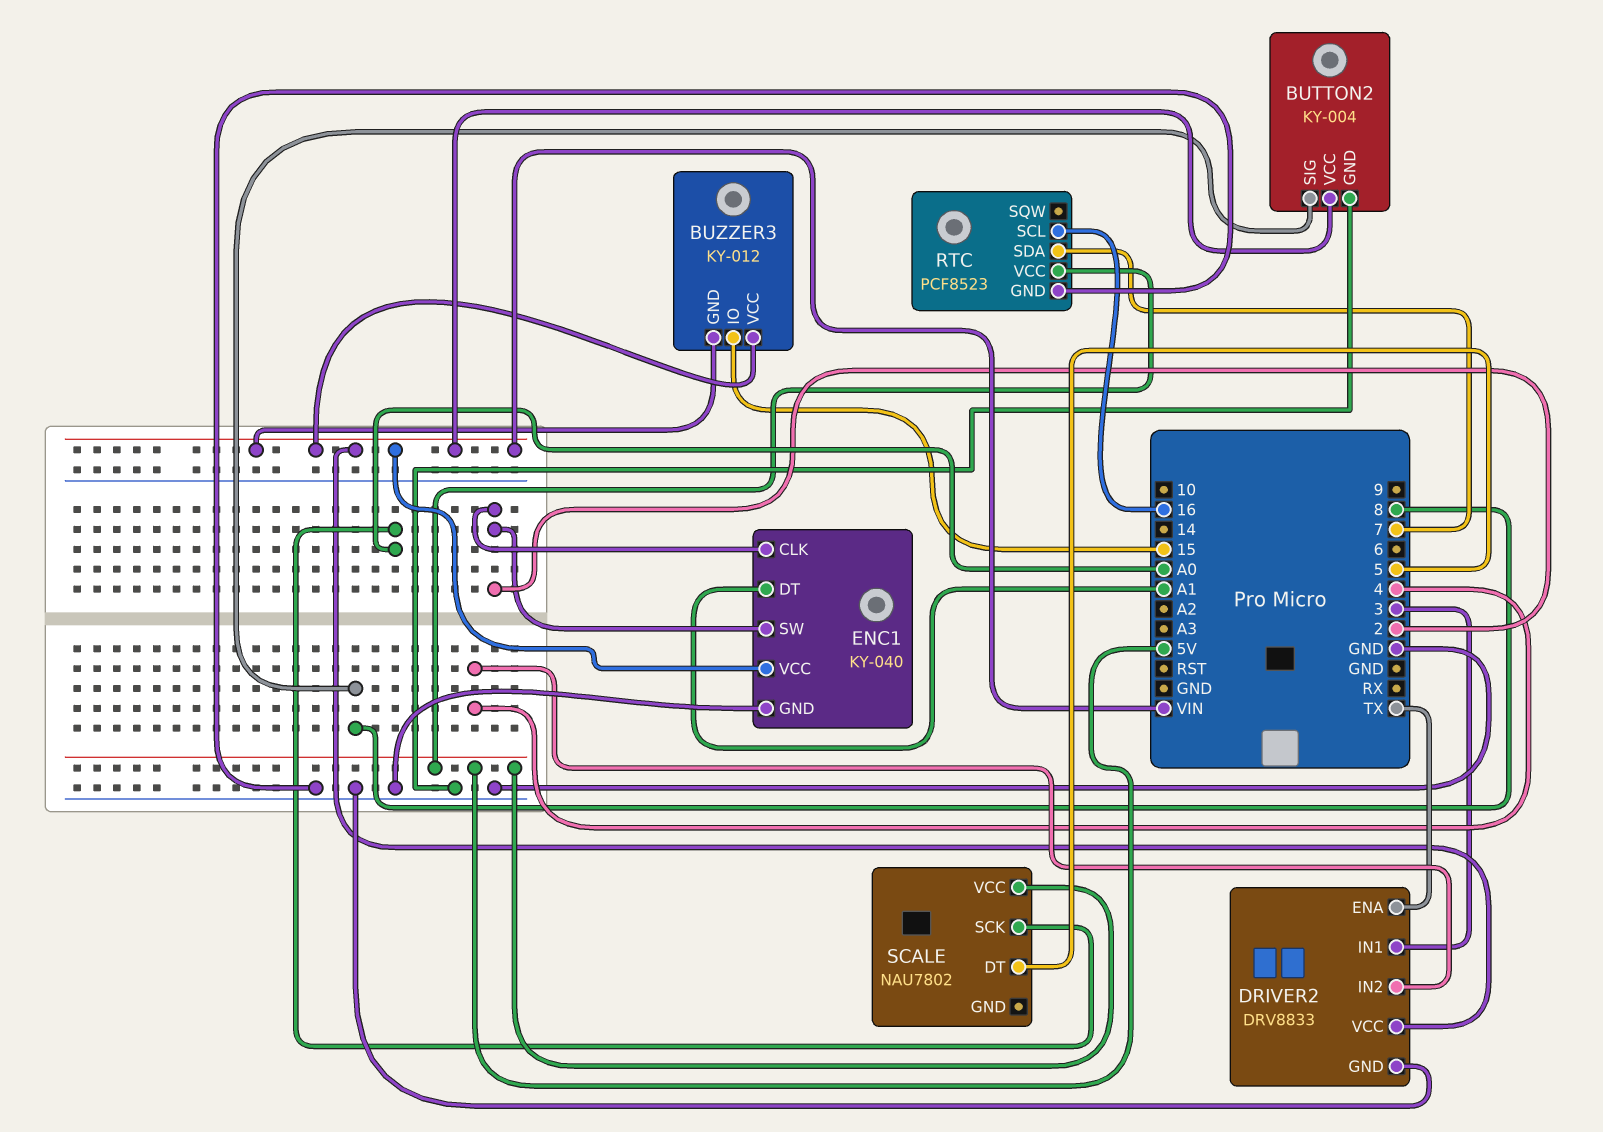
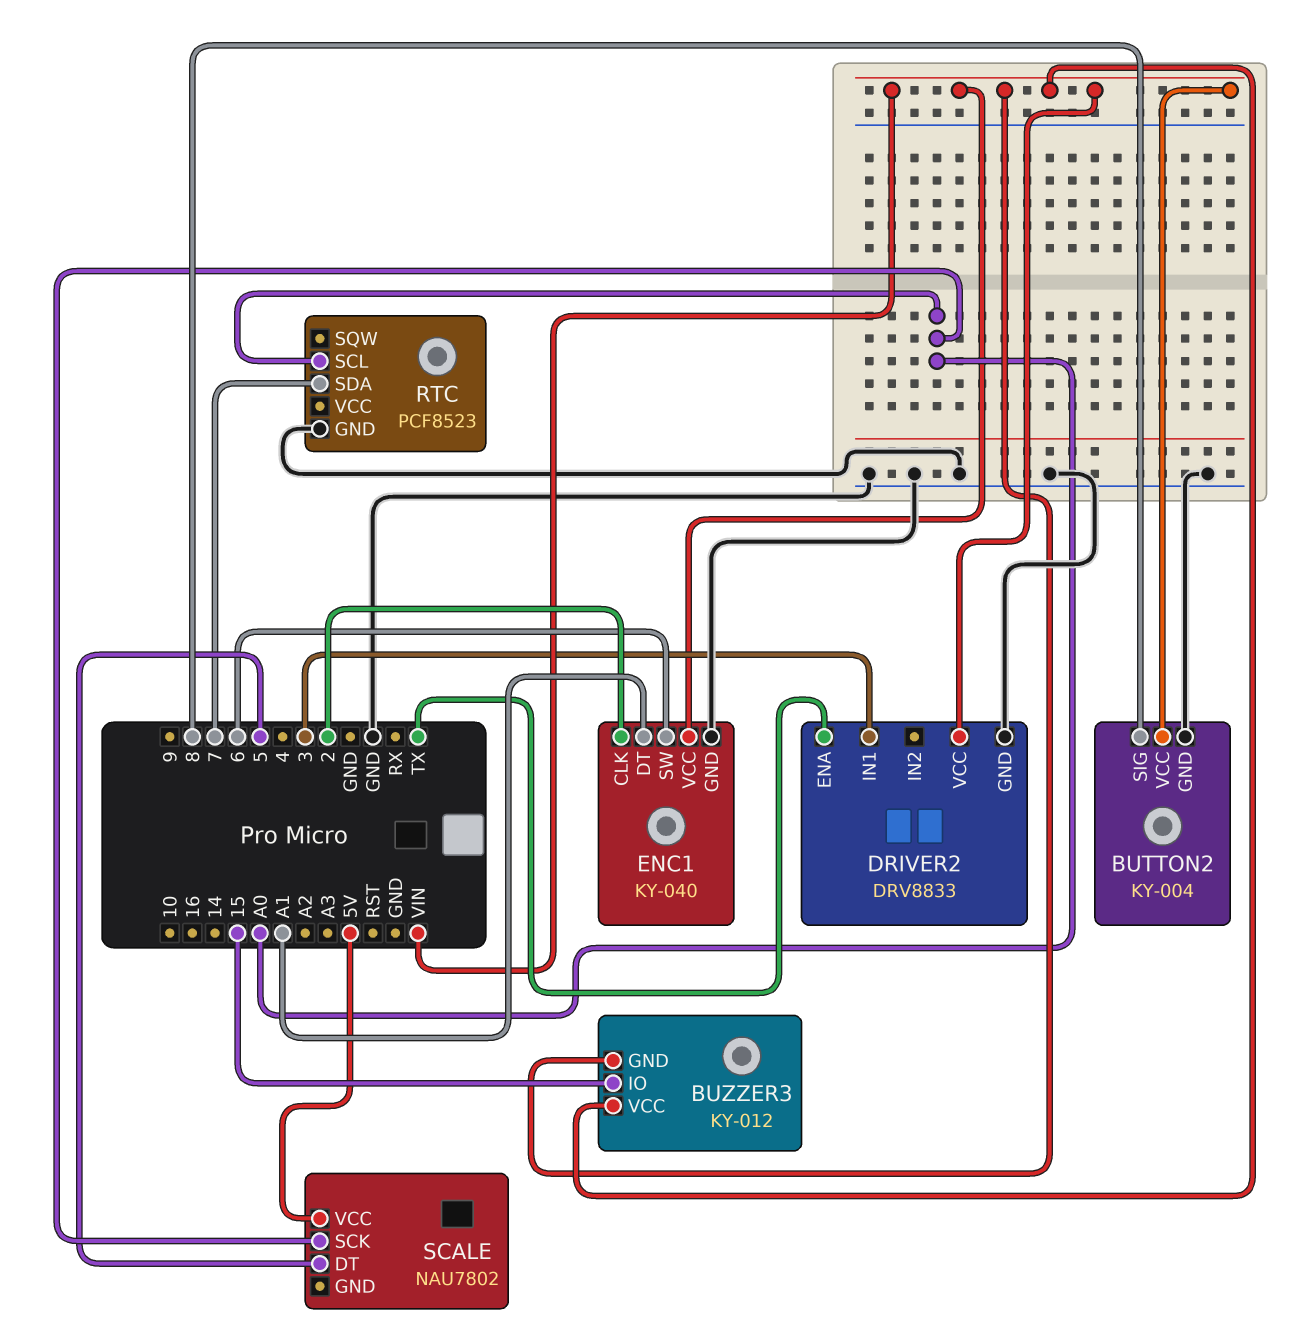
DRIVER2 pin IN2: 4 -> none
ENC1 pin SW: 2 -> 6
RTC pin SCL: 16 -> A0
RTC pin VCC: 5V -> none

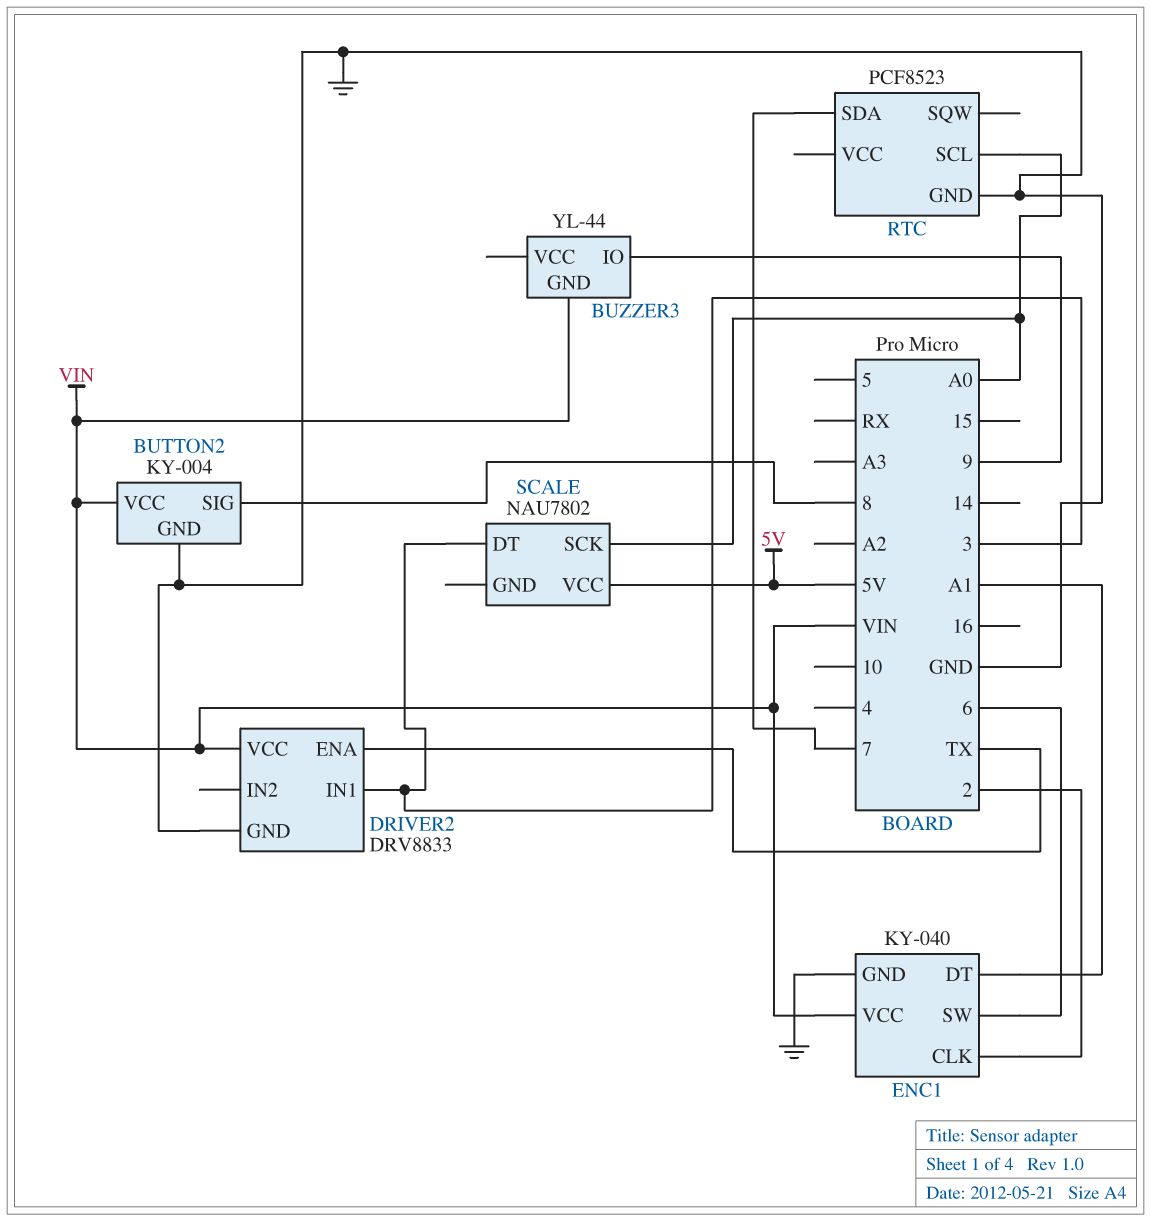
BUZZER3: KY-012 -> YL-44
BUZZER3 pin IO: 15 -> 9
BUZZER3 pin VCC: VIN -> none
SCALE pin DT: 5 -> 3

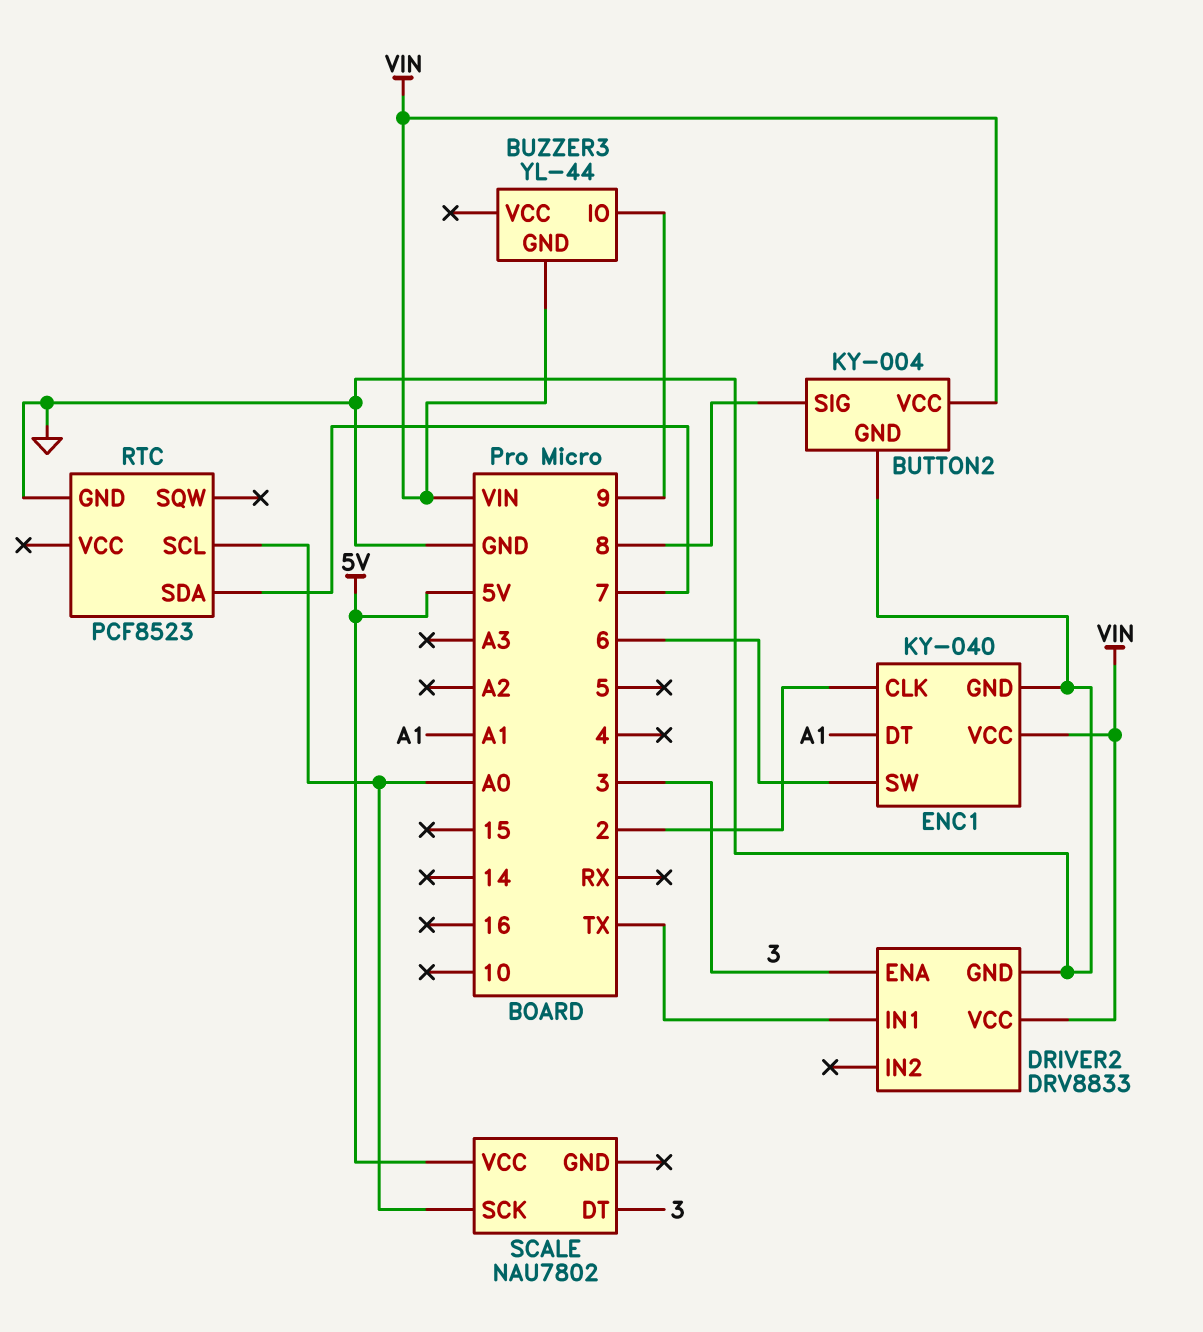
DRIVER2 pin ENA: TX -> 3
DRIVER2 pin IN1: 3 -> TX

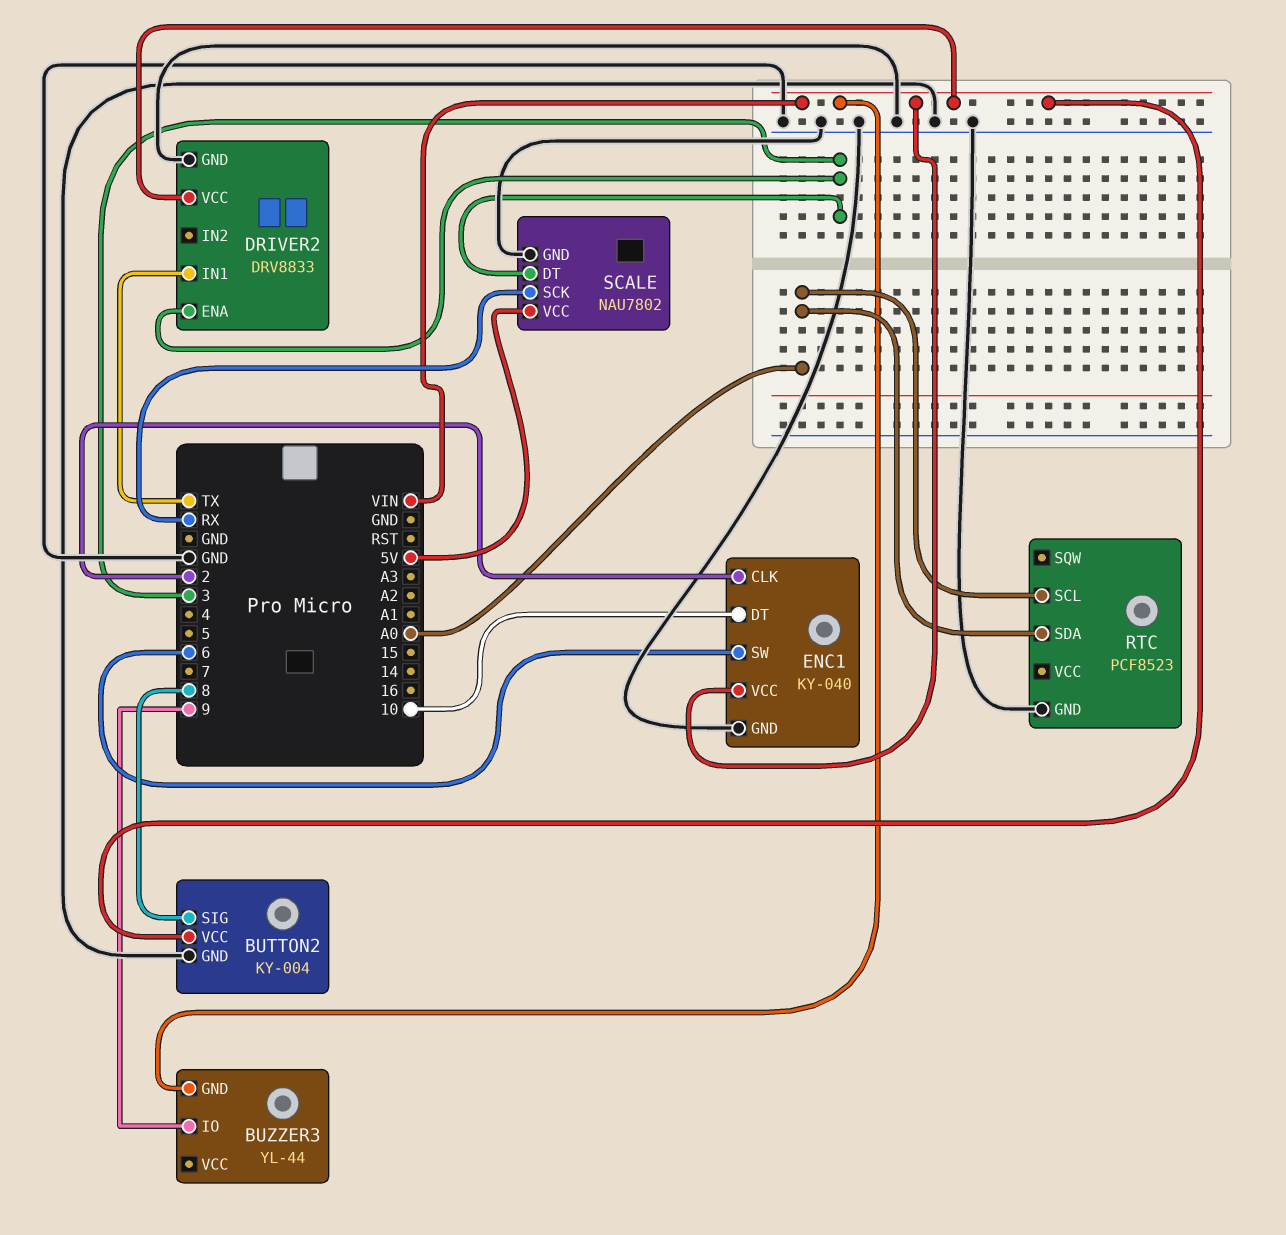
ENC1 pin DT: A1 -> 10
RTC pin SDA: 7 -> A0
SCALE pin GND: none -> GND
SCALE pin SCK: A0 -> RX

